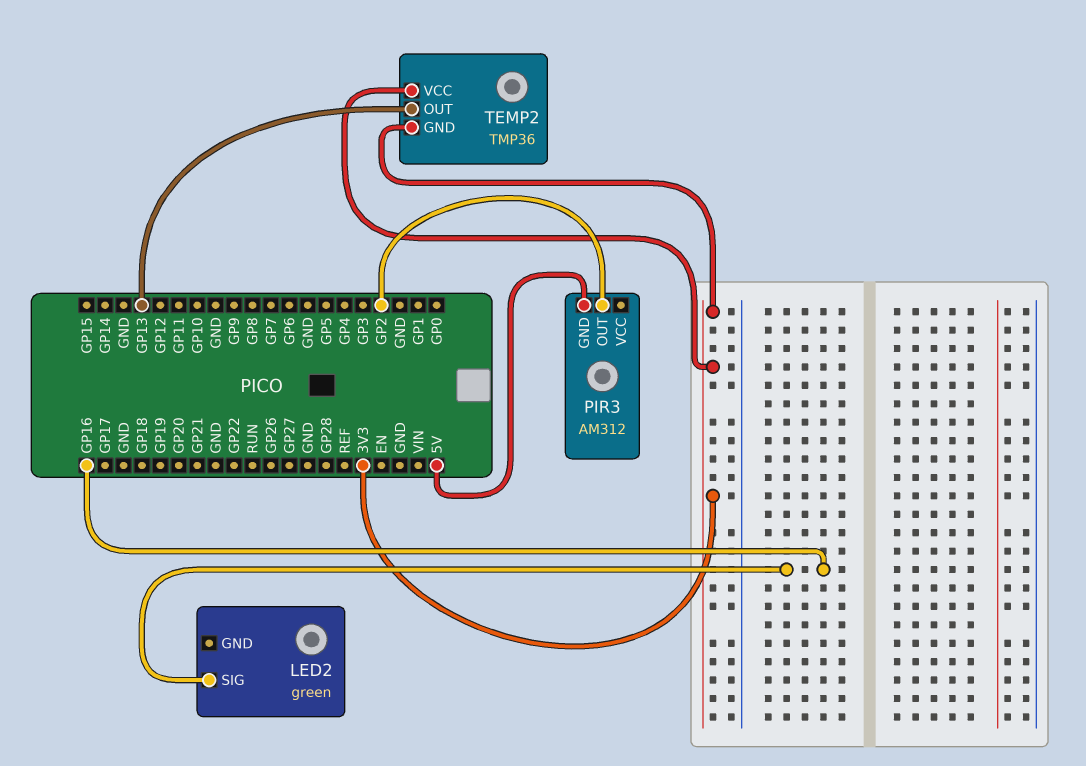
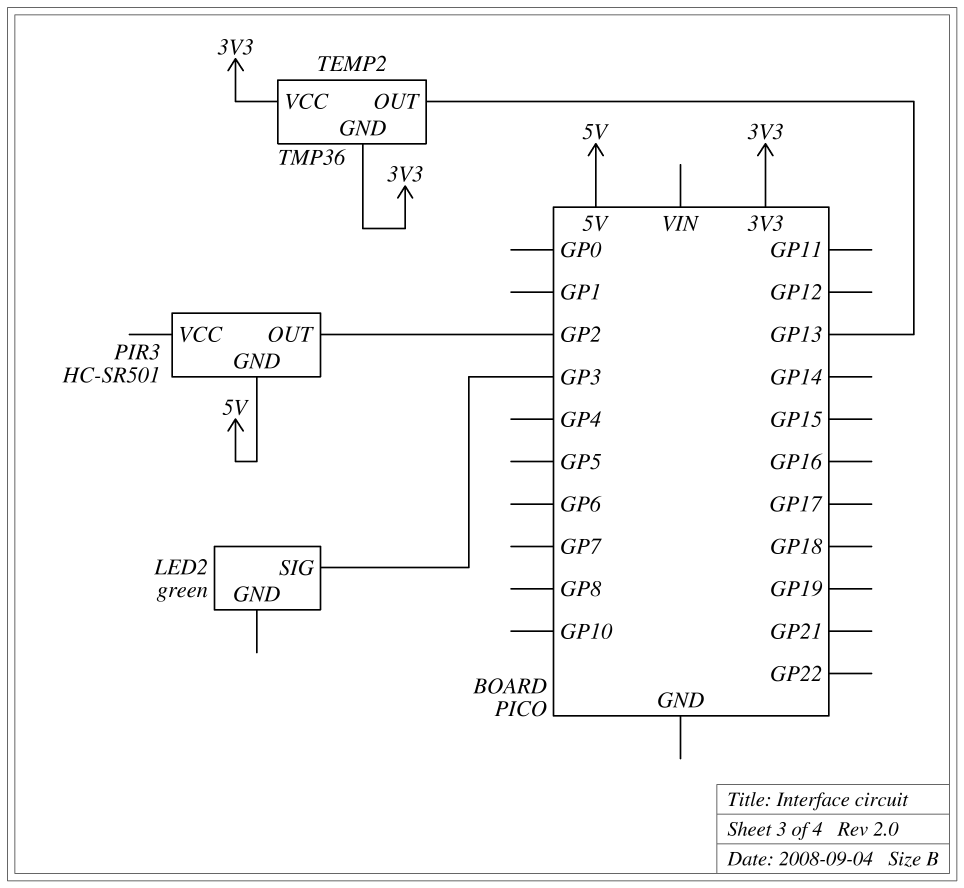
LED2 pin SIG: GP16 -> GP3
PIR3: AM312 -> HC-SR501

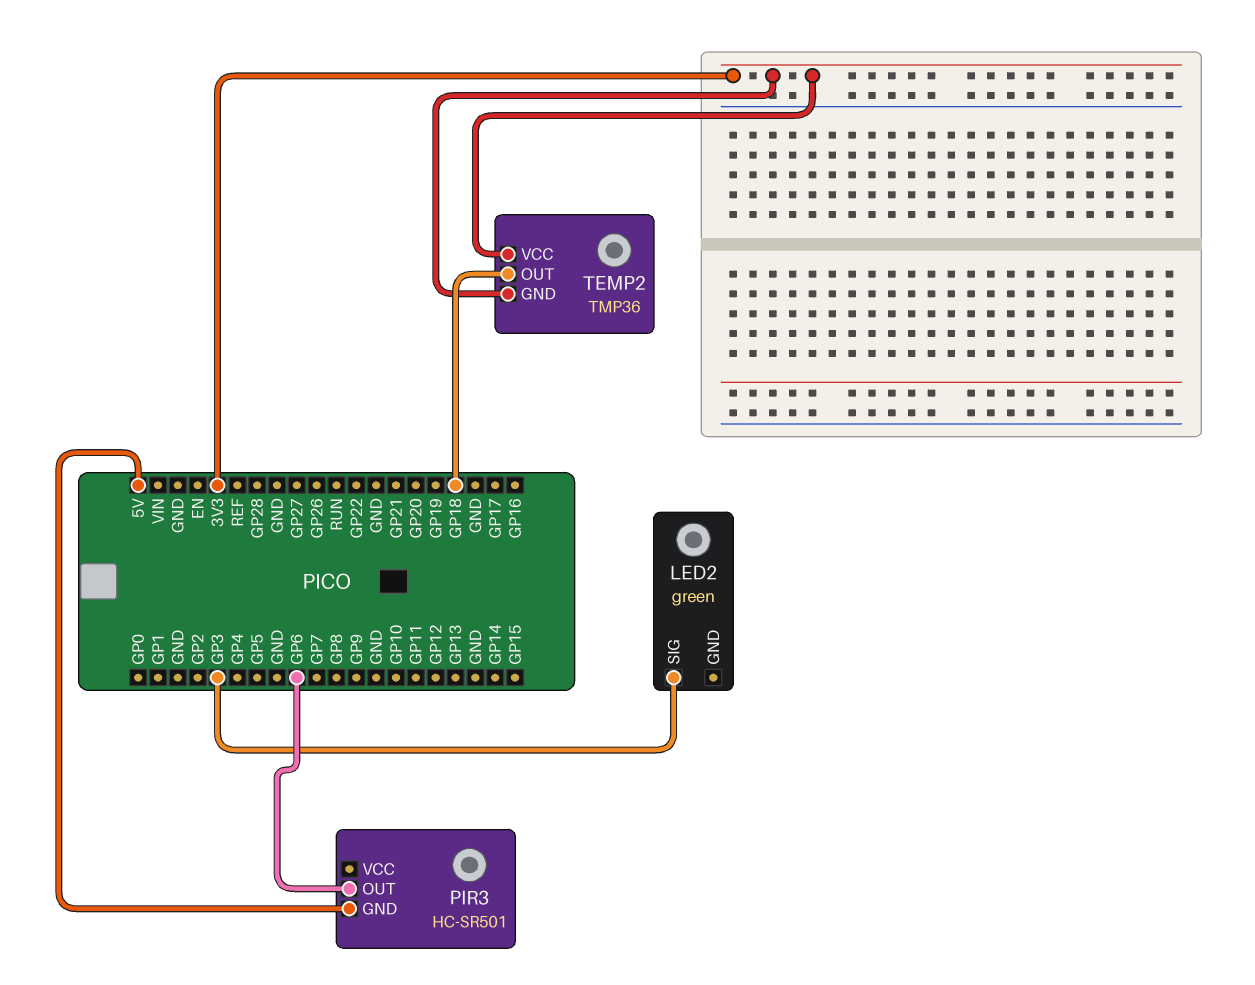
PIR3 pin OUT: GP2 -> GP6
TEMP2 pin OUT: GP13 -> GP18

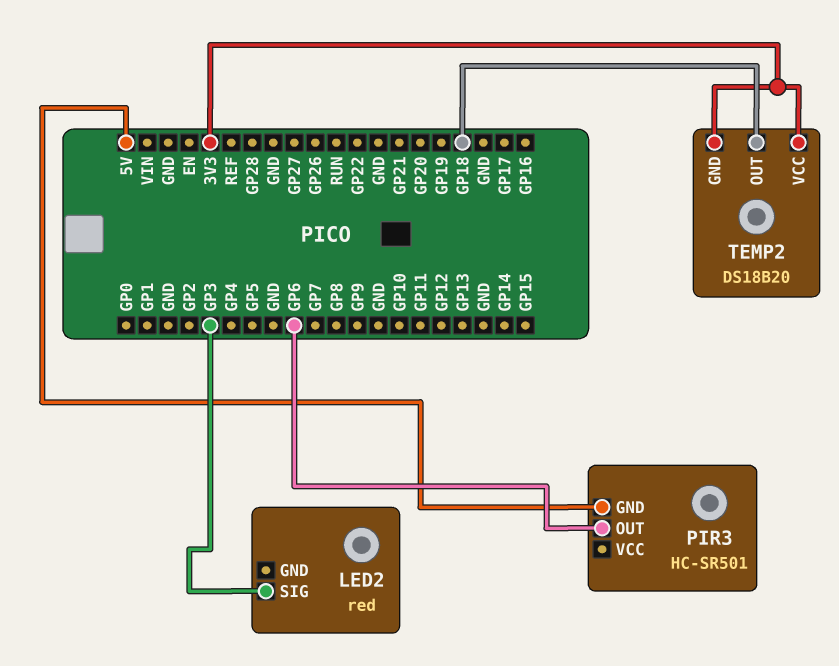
LED2: green -> red
TEMP2: TMP36 -> DS18B20

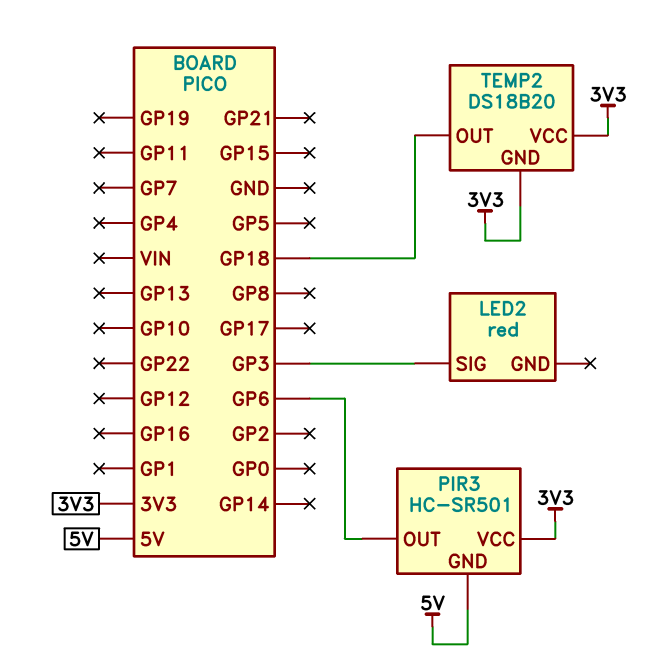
PIR3 pin VCC: none -> 3V3

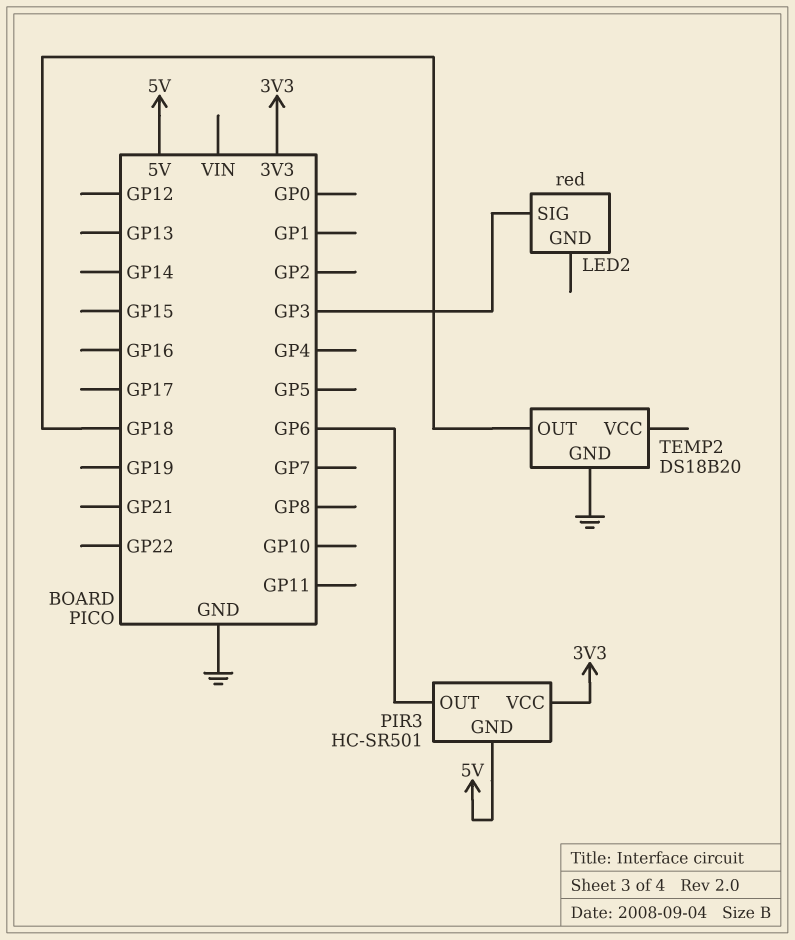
TEMP2 pin GND: 3V3 -> GND
TEMP2 pin VCC: 3V3 -> none

